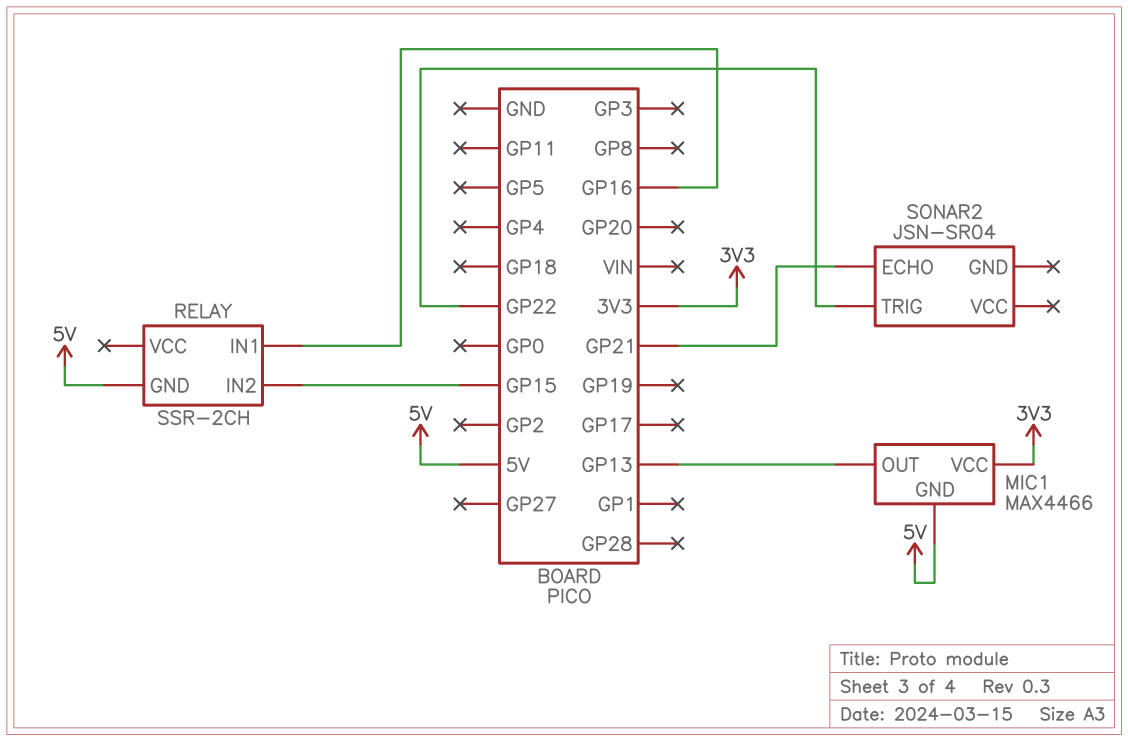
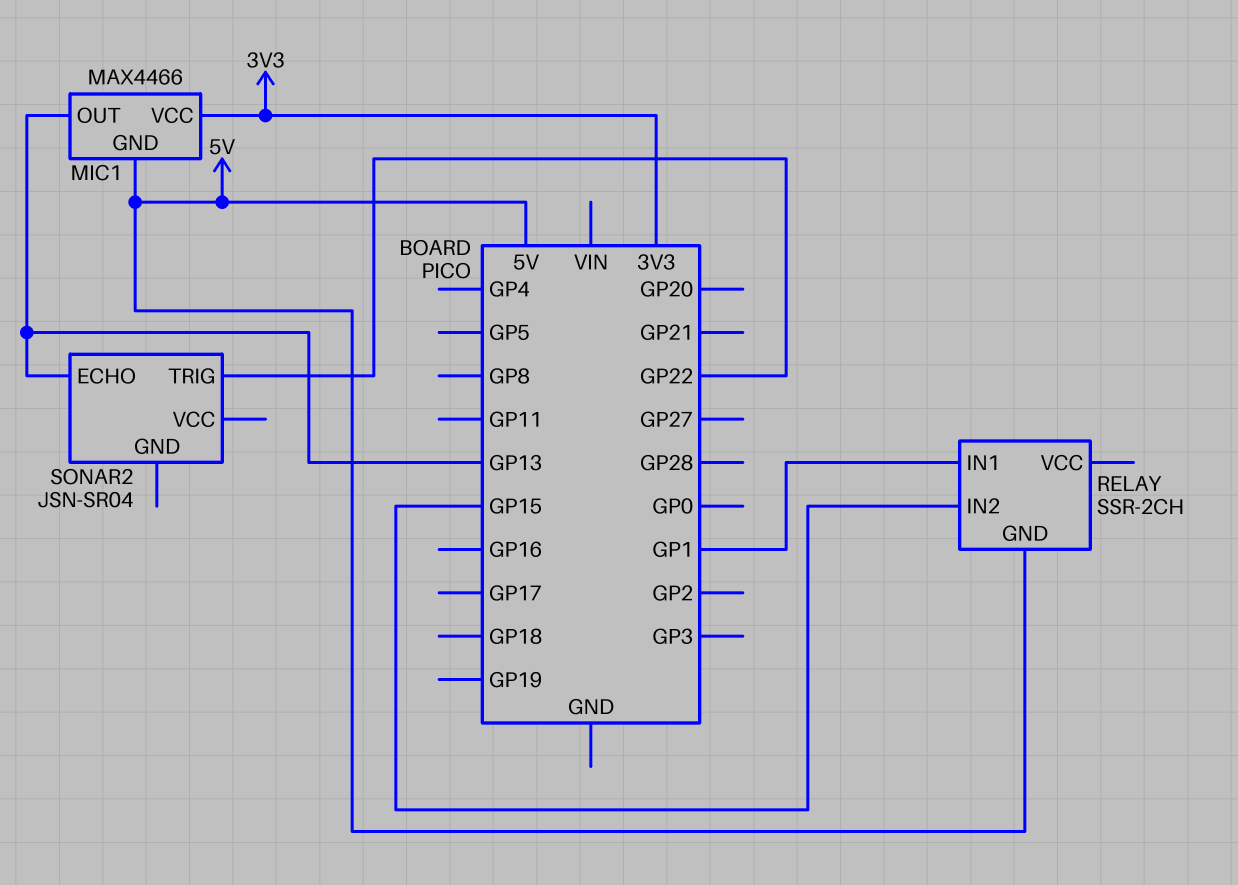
RELAY pin IN1: GP16 -> GP1
SONAR2 pin ECHO: GP21 -> GP13

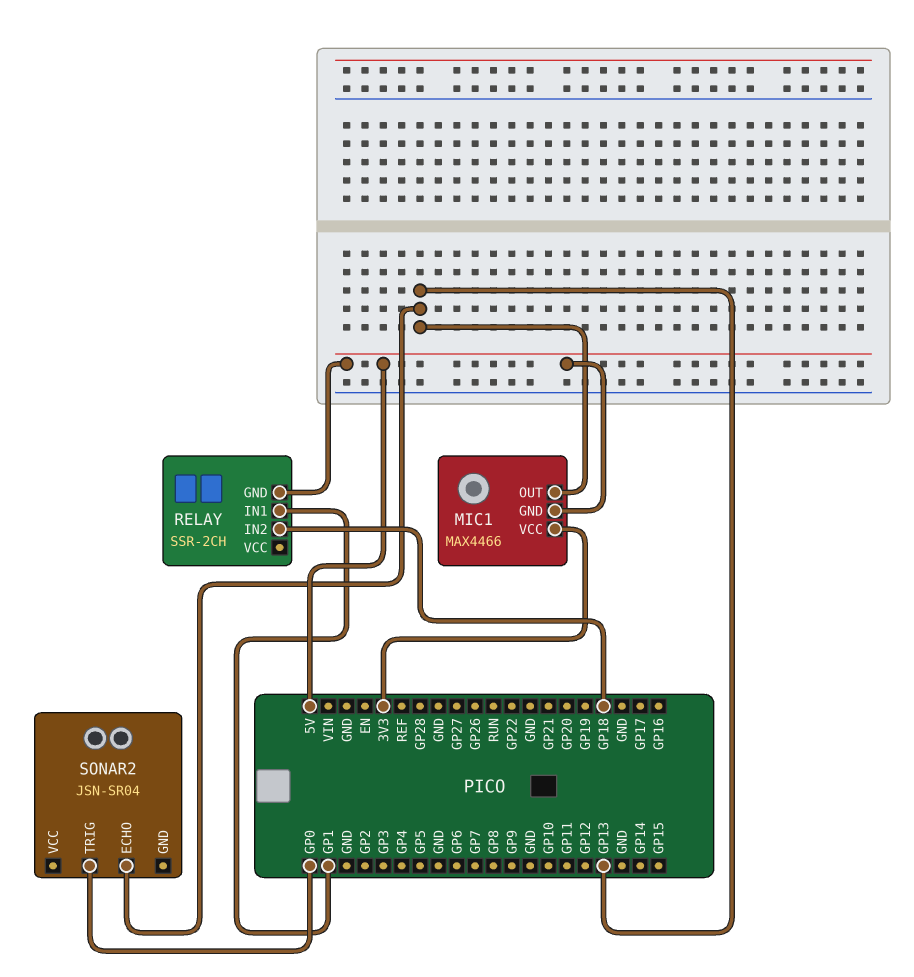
RELAY pin IN2: GP15 -> GP18
SONAR2 pin TRIG: GP22 -> GP0

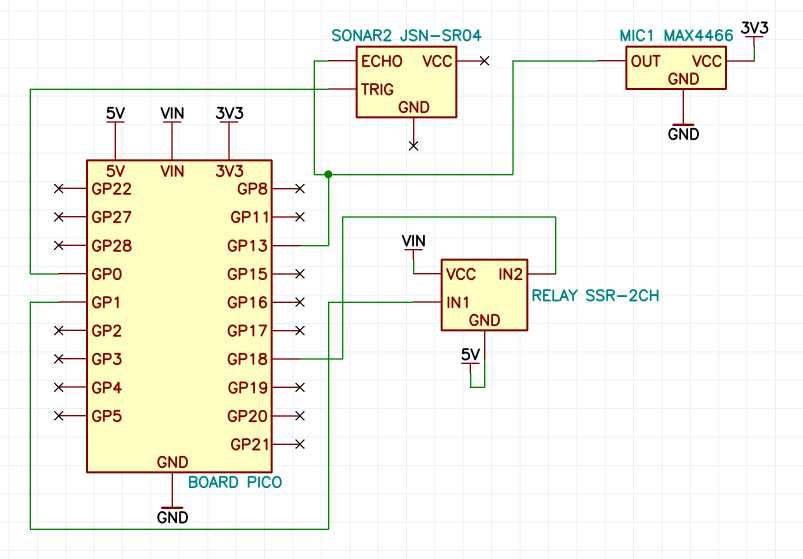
MIC1 pin GND: 5V -> GND
RELAY pin VCC: none -> VIN

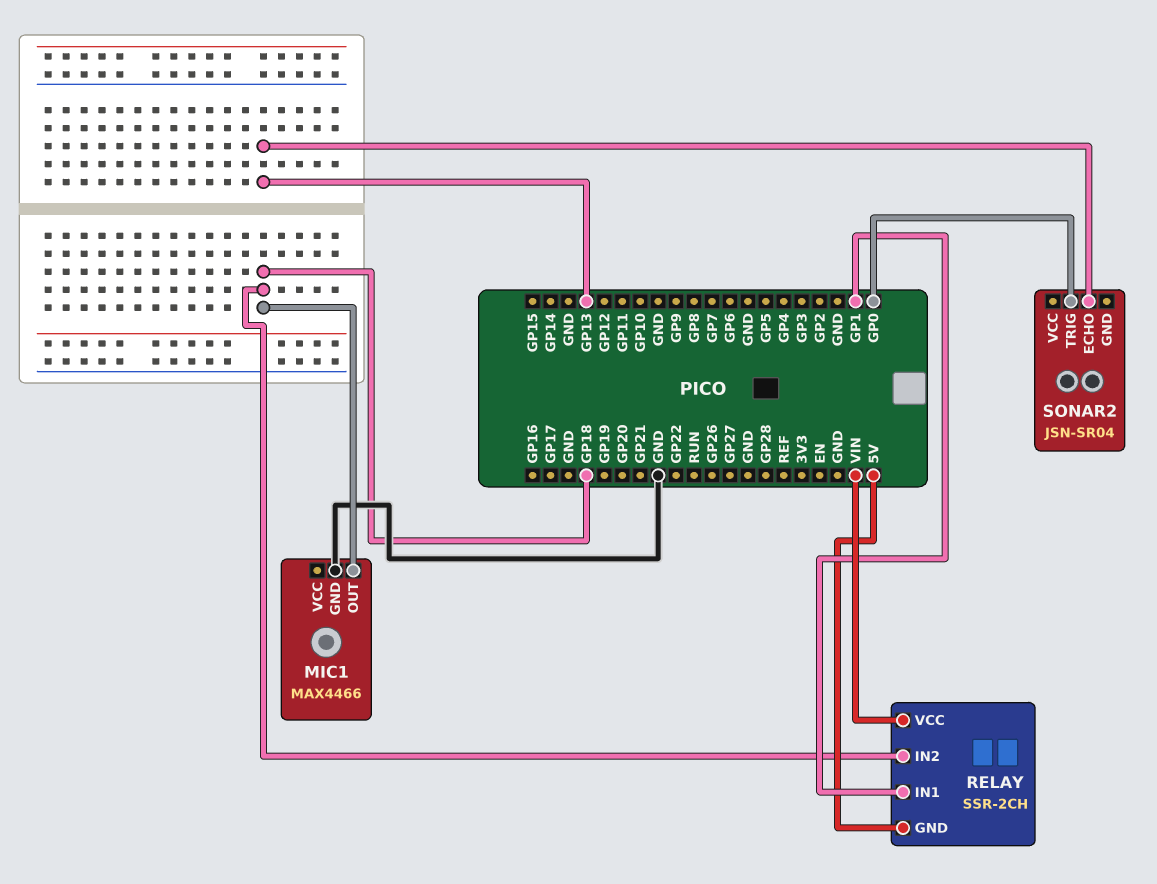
MIC1 pin OUT: GP13 -> GP18
MIC1 pin VCC: 3V3 -> none

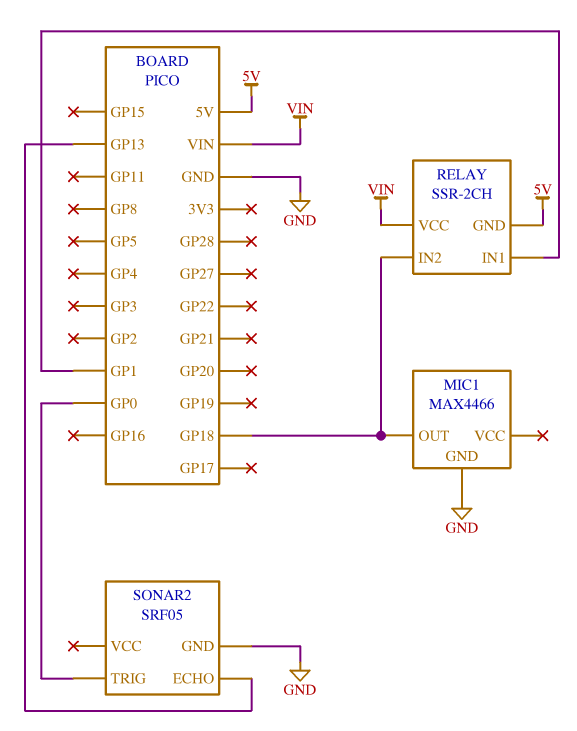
SONAR2: JSN-SR04 -> SRF05
SONAR2 pin GND: none -> GND

